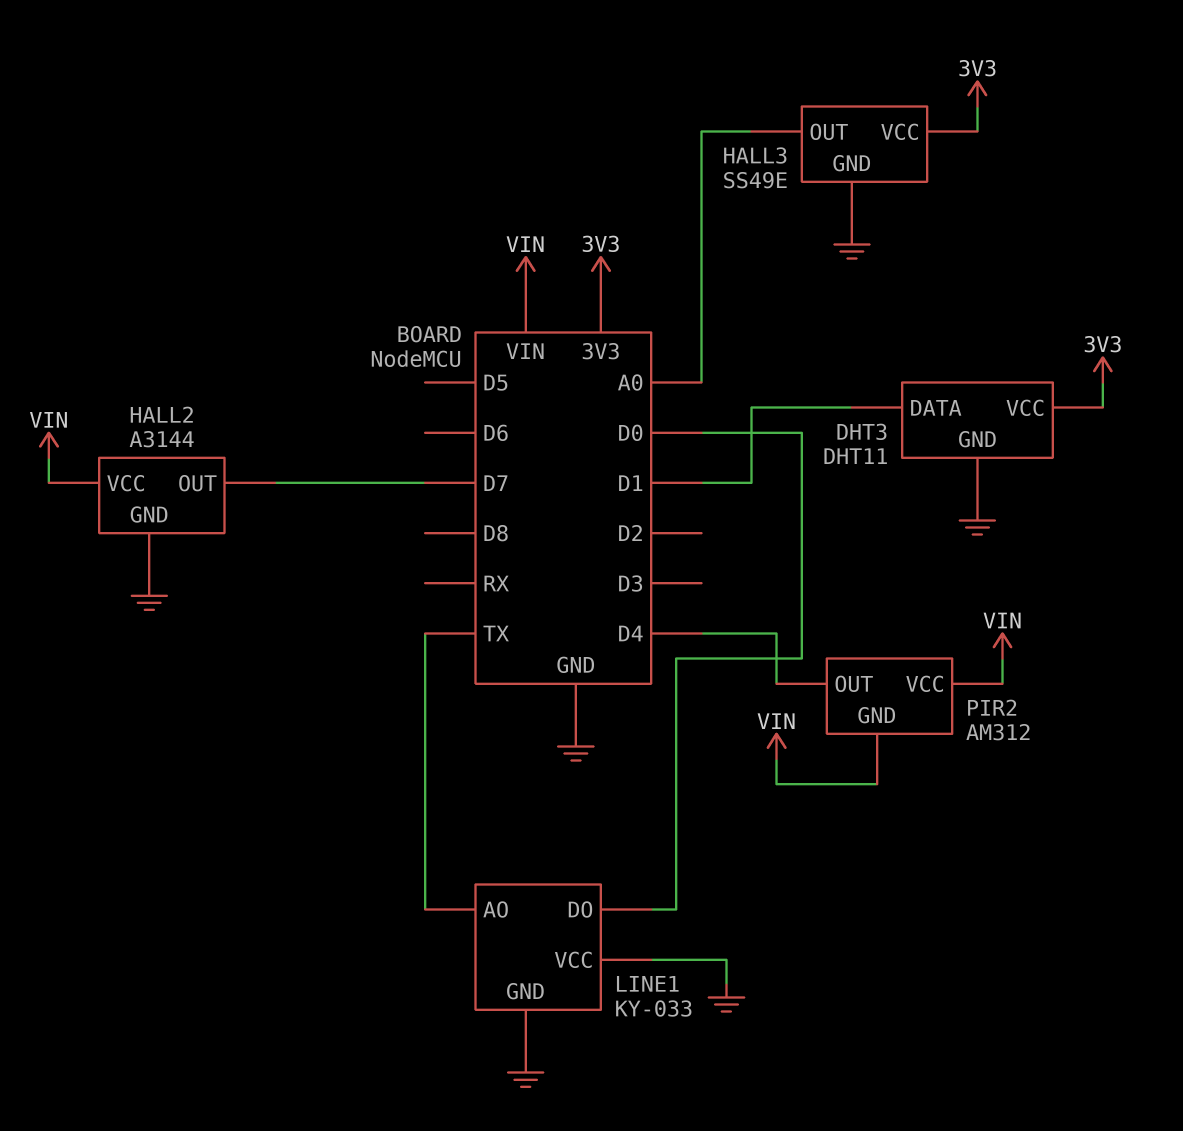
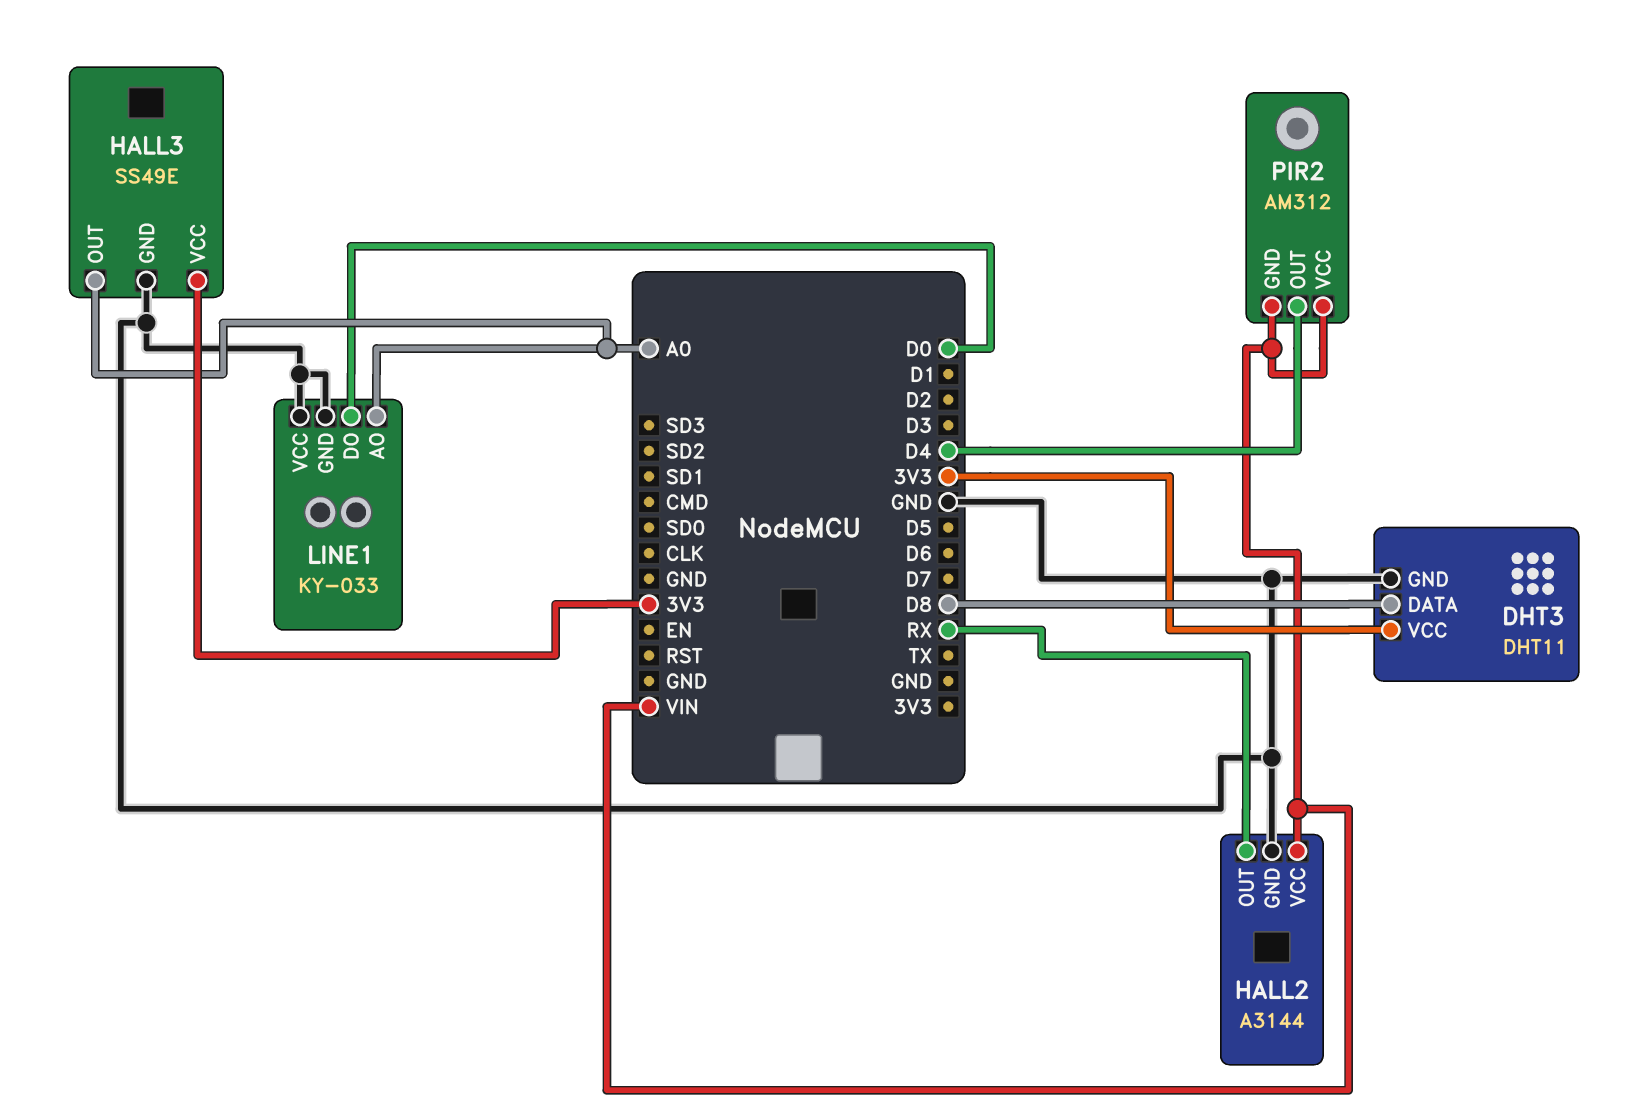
DHT3 pin DATA: D1 -> D8
HALL2 pin OUT: D7 -> RX
LINE1 pin AO: TX -> A0

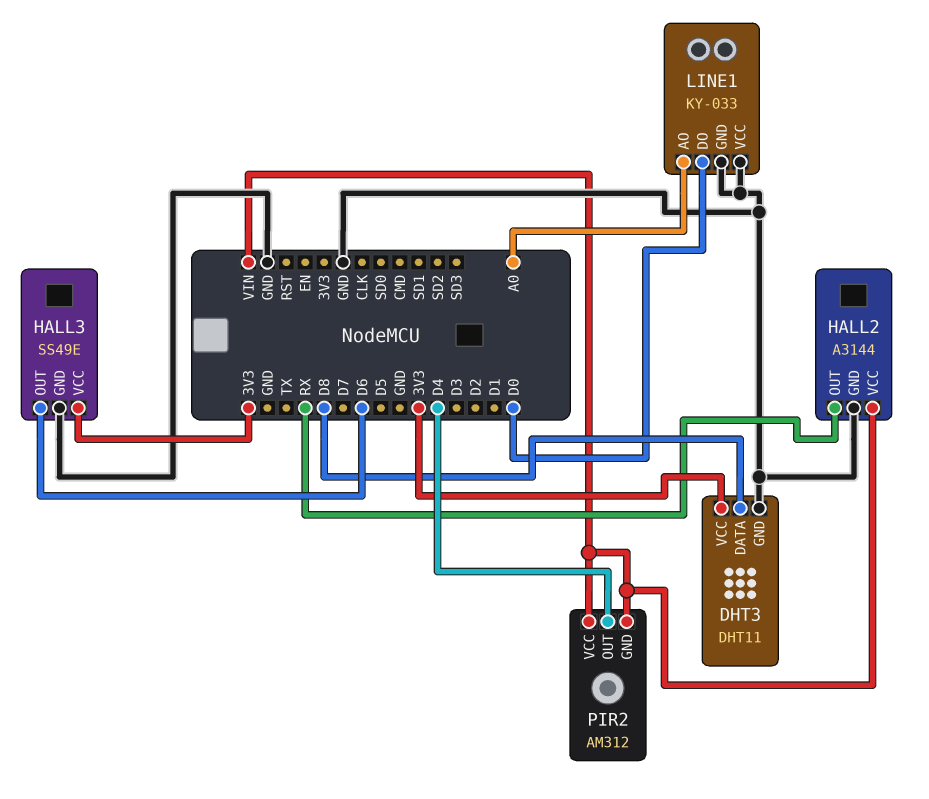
HALL3 pin OUT: A0 -> D6

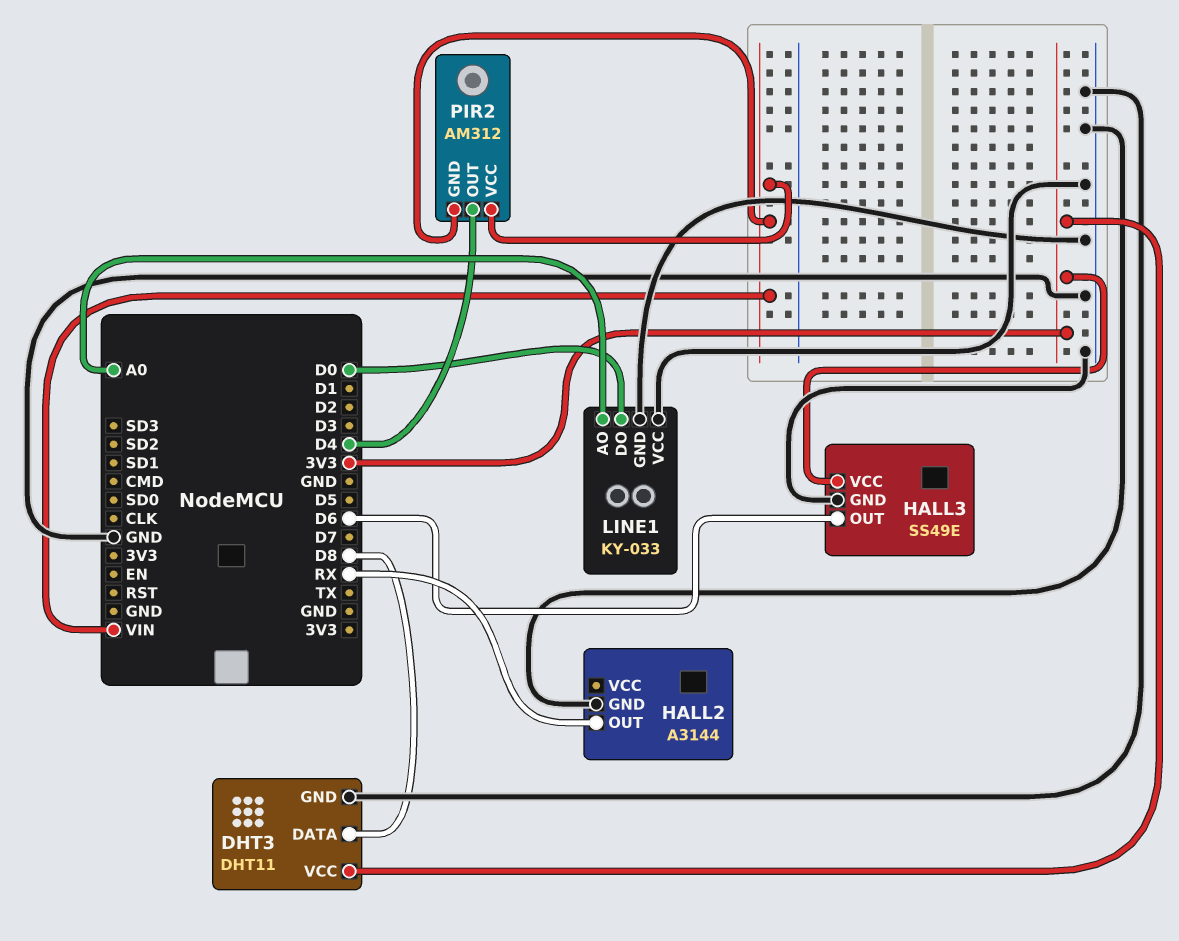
HALL2 pin VCC: VIN -> none

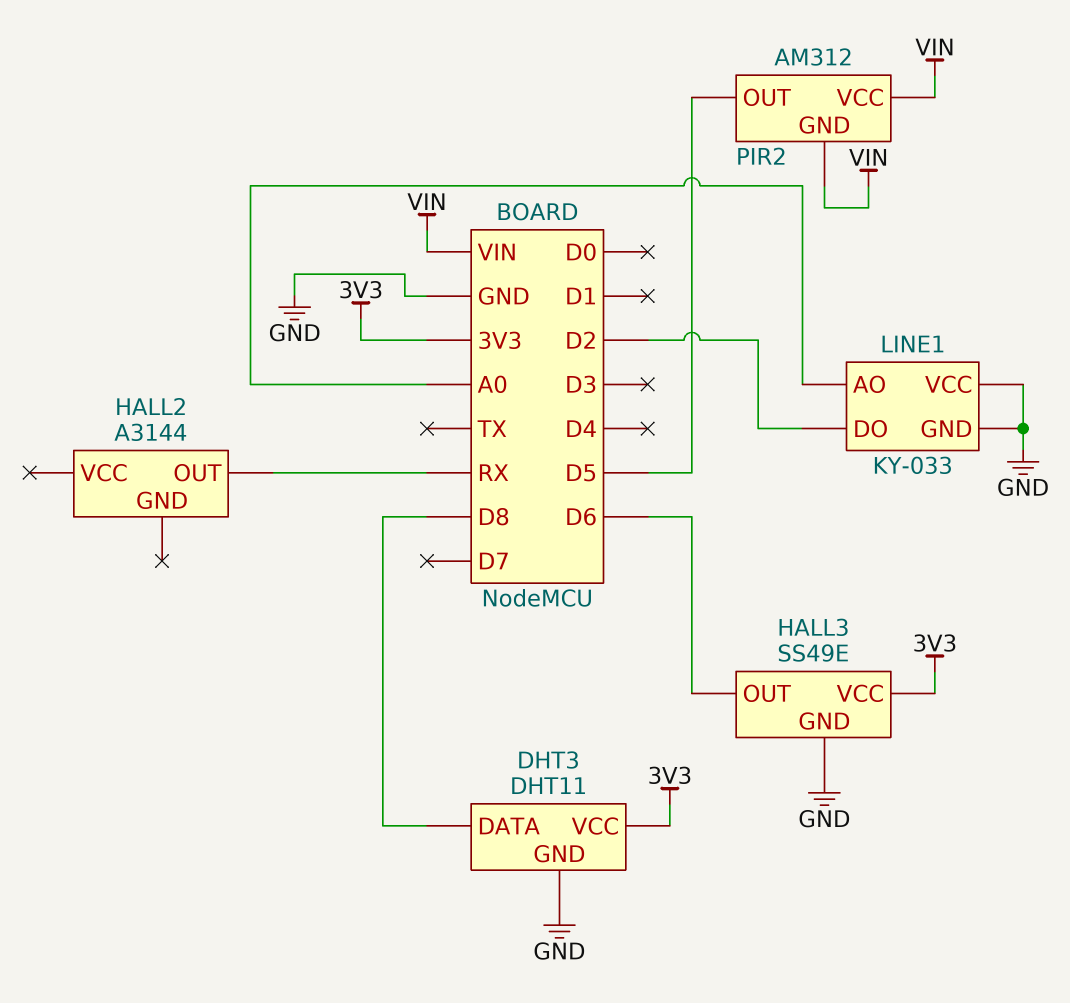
HALL2 pin GND: GND -> none
LINE1 pin DO: D0 -> D2
PIR2 pin OUT: D4 -> D5

